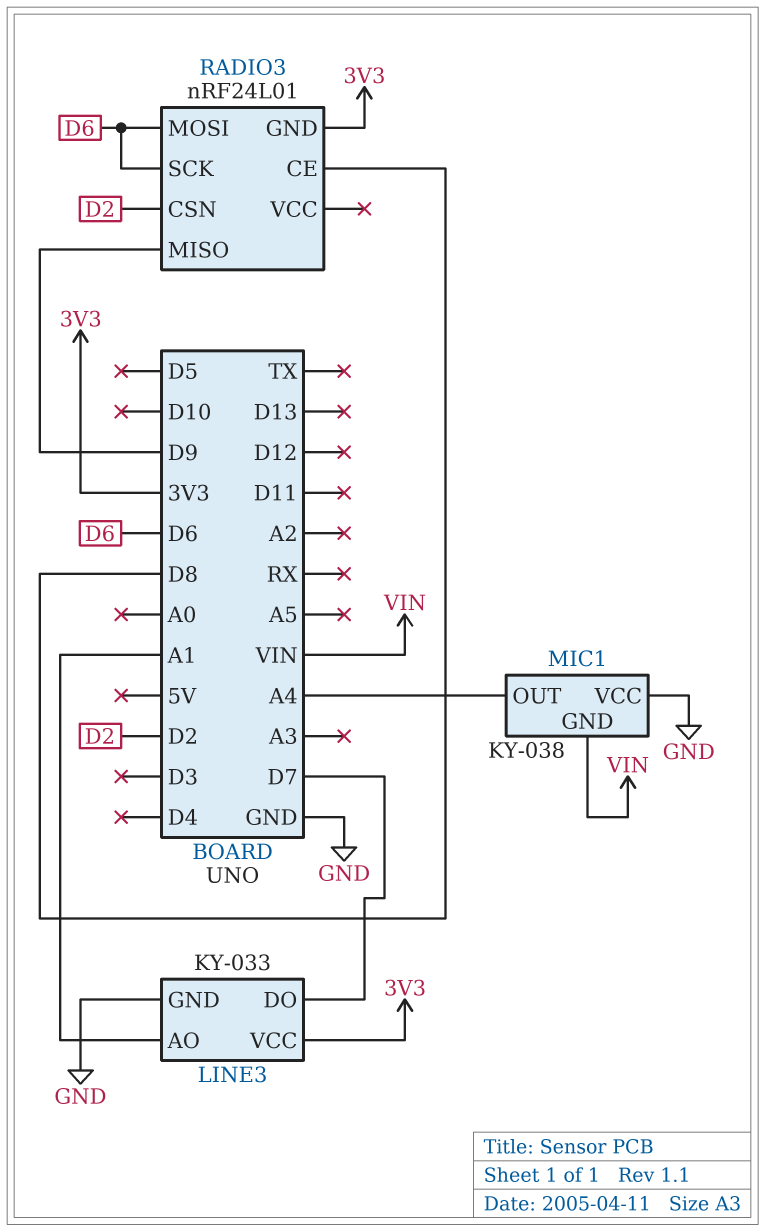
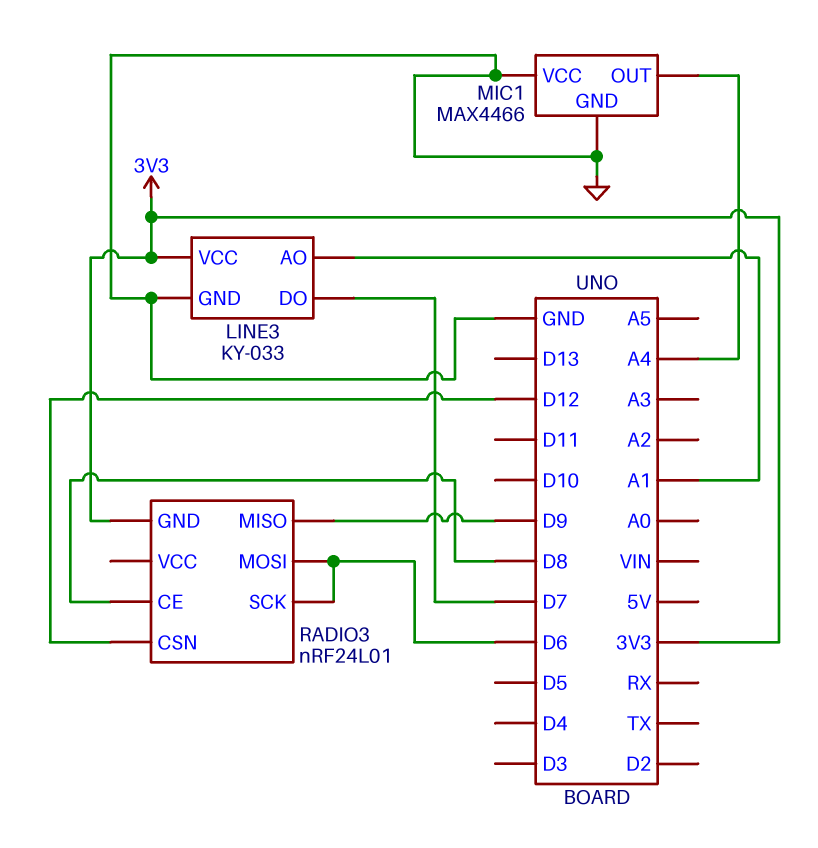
MIC1: KY-038 -> MAX4466
MIC1 pin GND: VIN -> GND
RADIO3 pin CSN: D2 -> D12

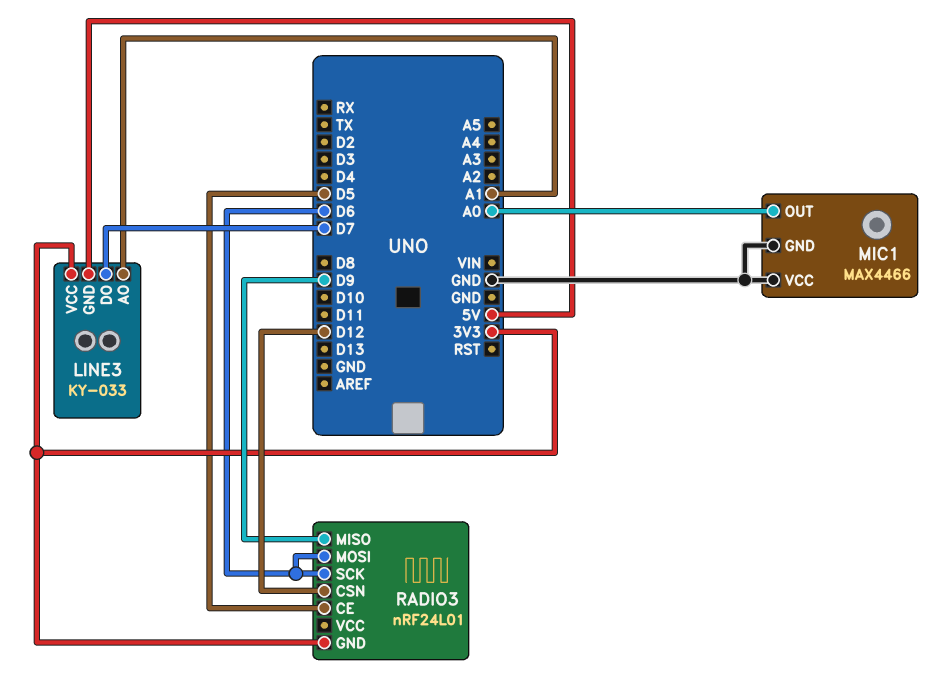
LINE3 pin GND: GND -> 5V
MIC1 pin OUT: A4 -> A0
RADIO3 pin CE: D8 -> D5

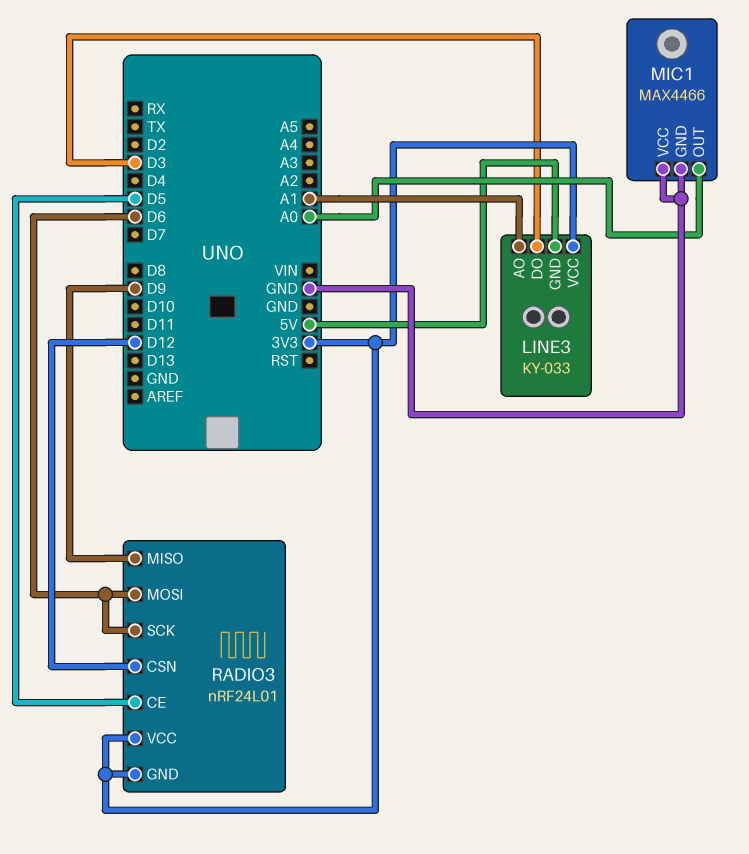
LINE3 pin DO: D7 -> D3
RADIO3 pin VCC: none -> 3V3

